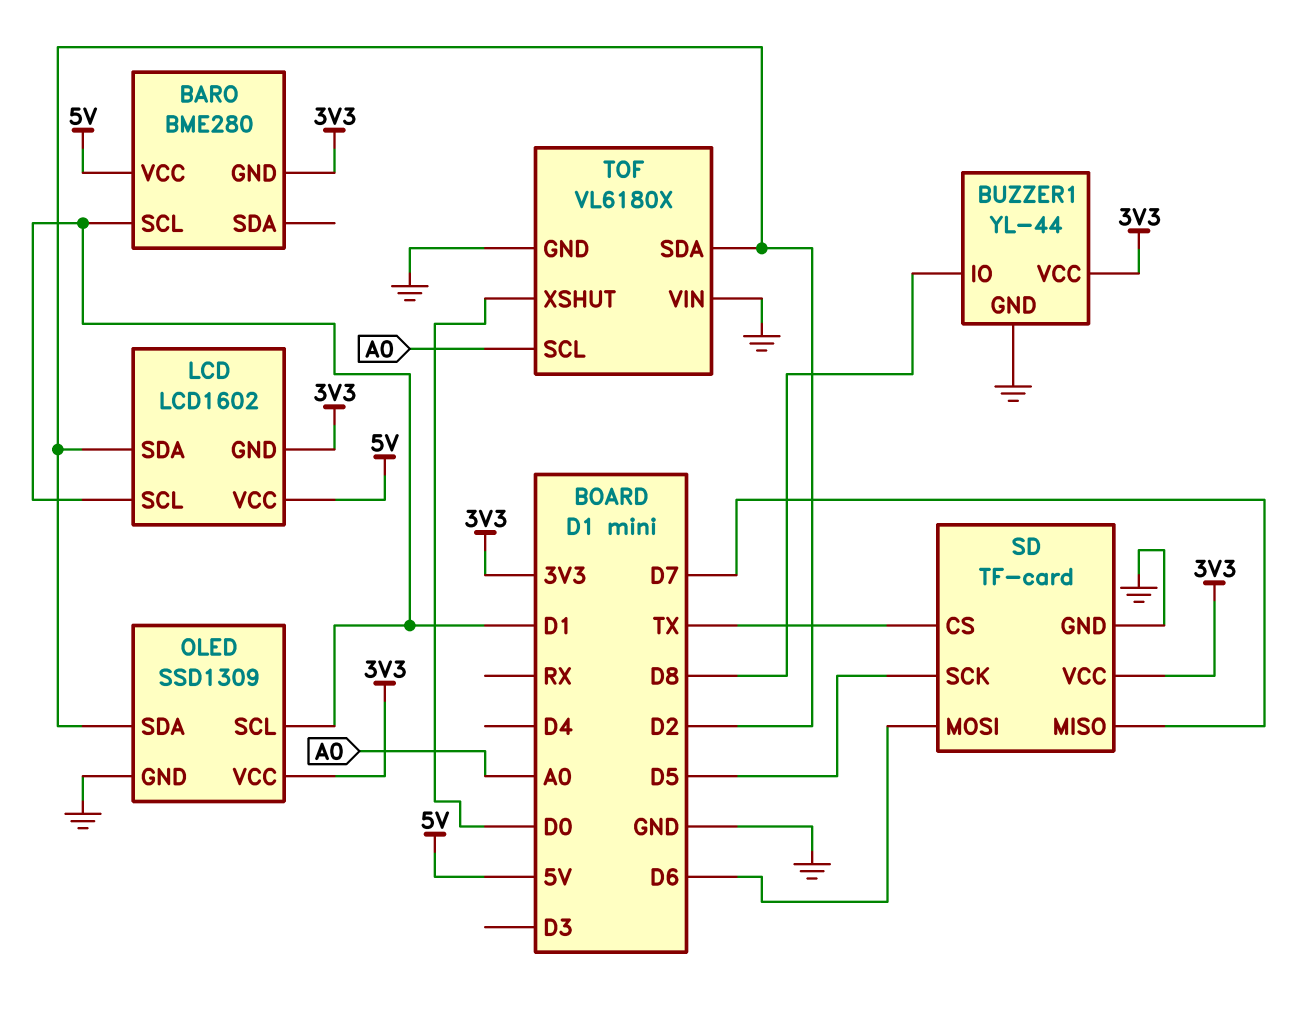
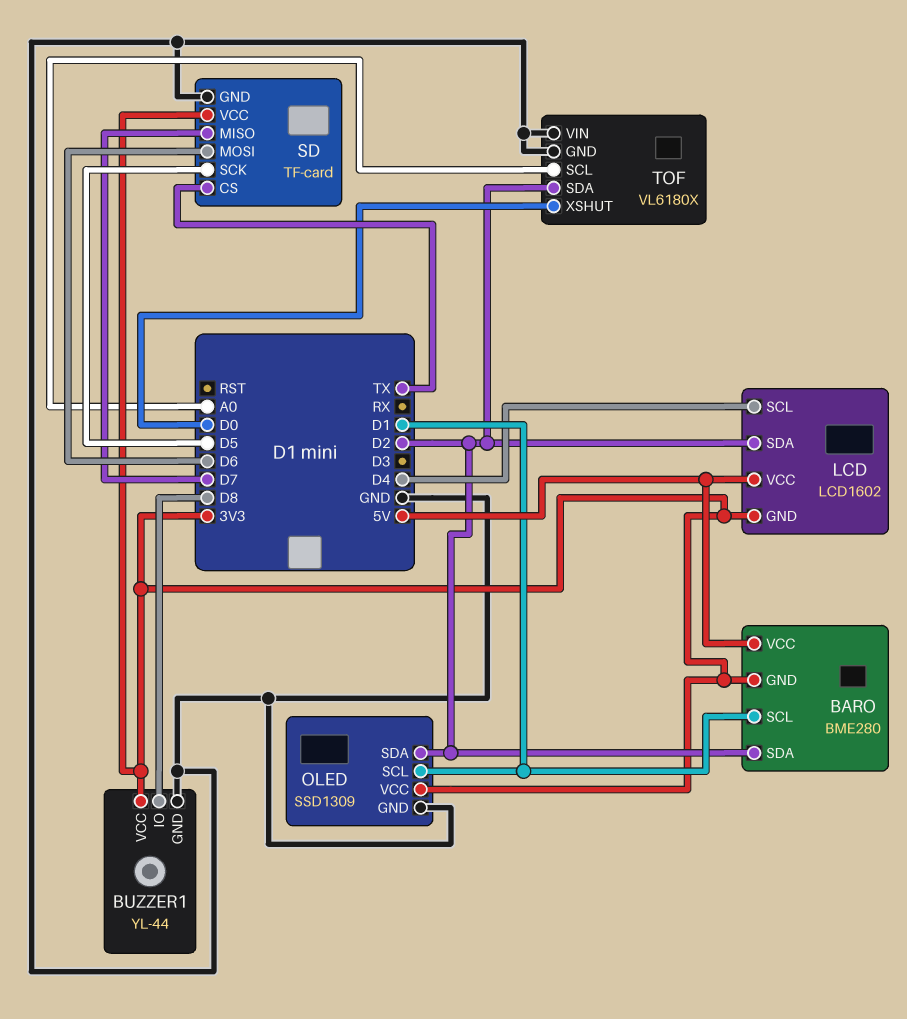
BARO pin SDA: none -> D2
LCD pin SCL: D1 -> D4

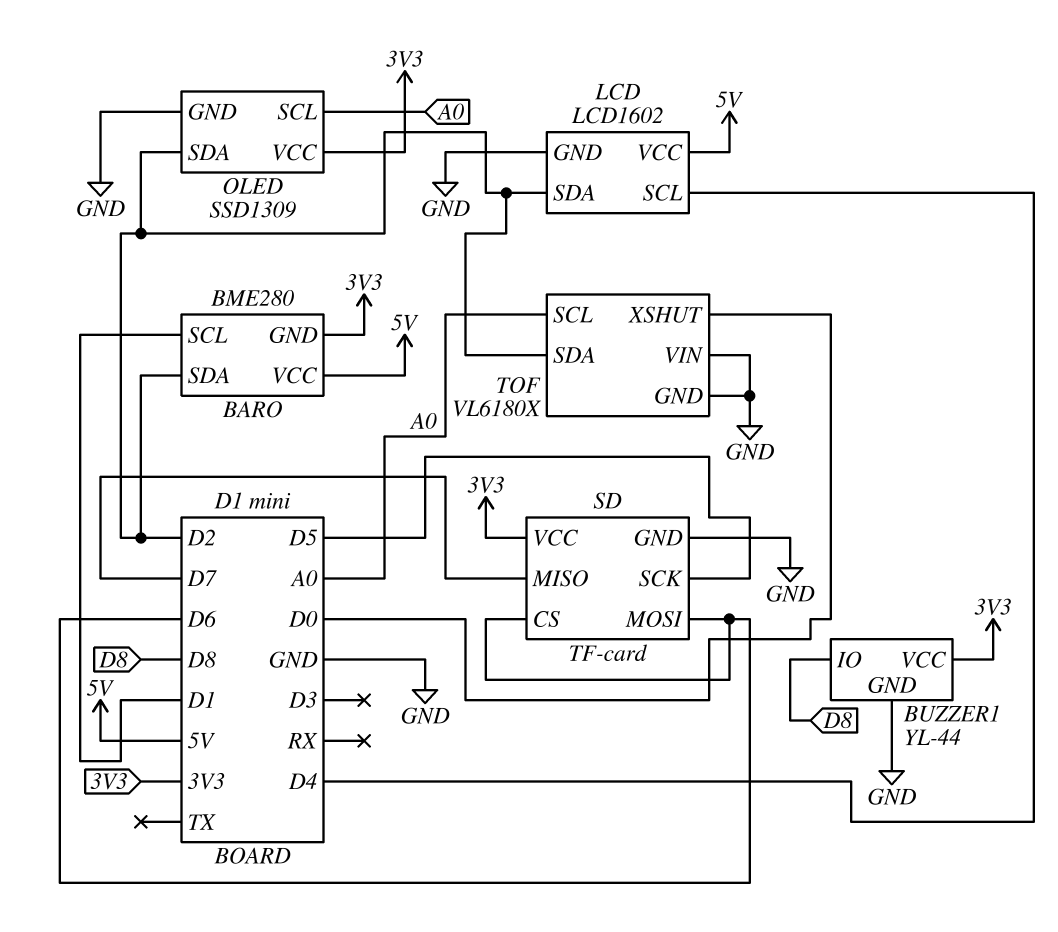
LCD pin GND: 3V3 -> GND
OLED pin SCL: D1 -> A0
SD pin CS: TX -> D6

